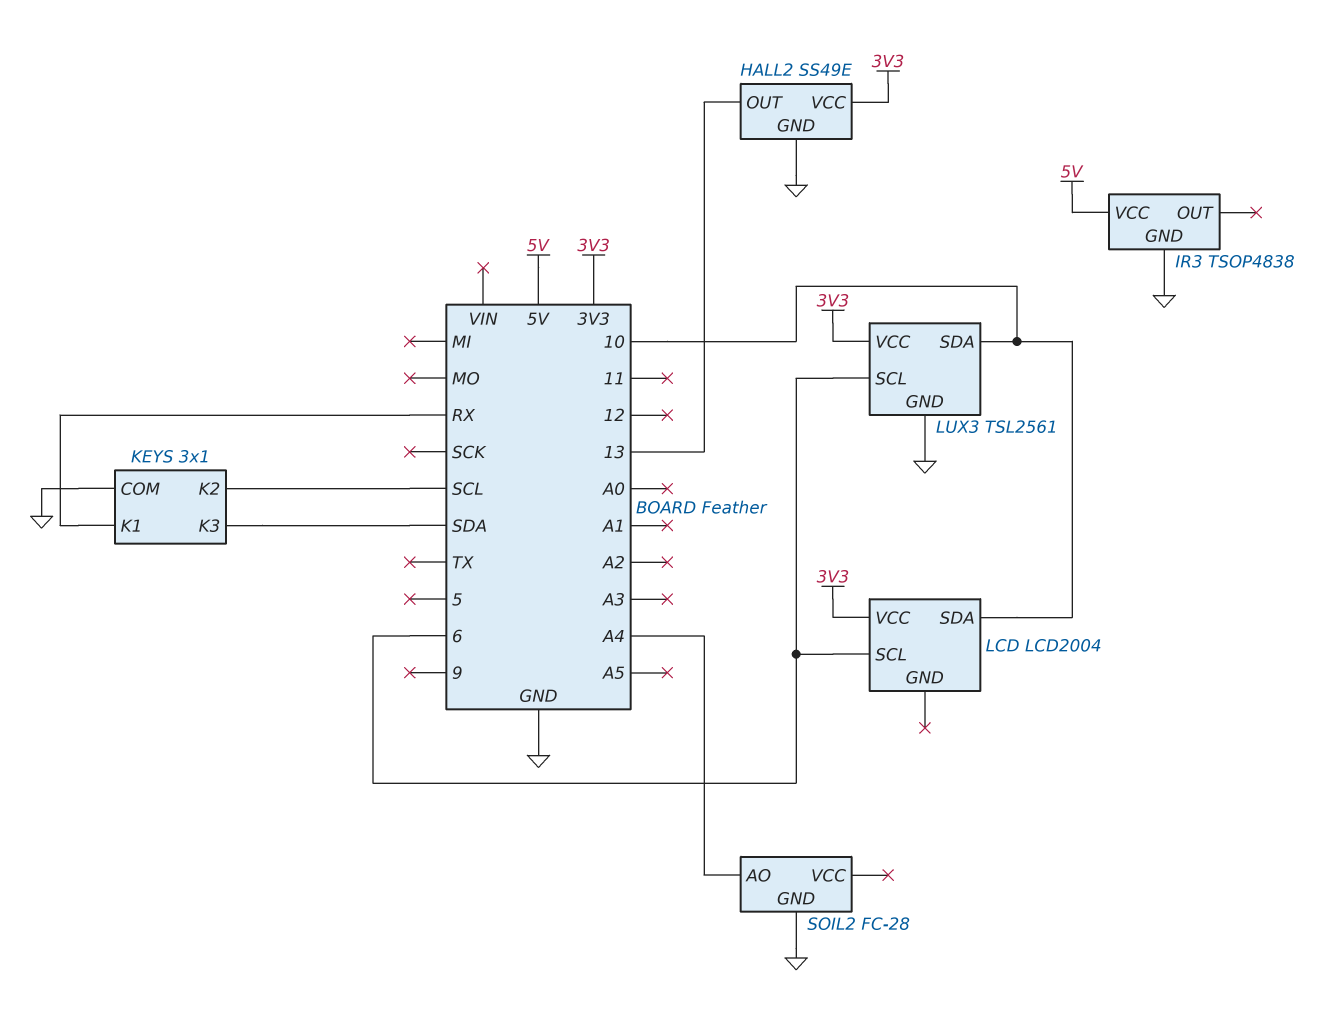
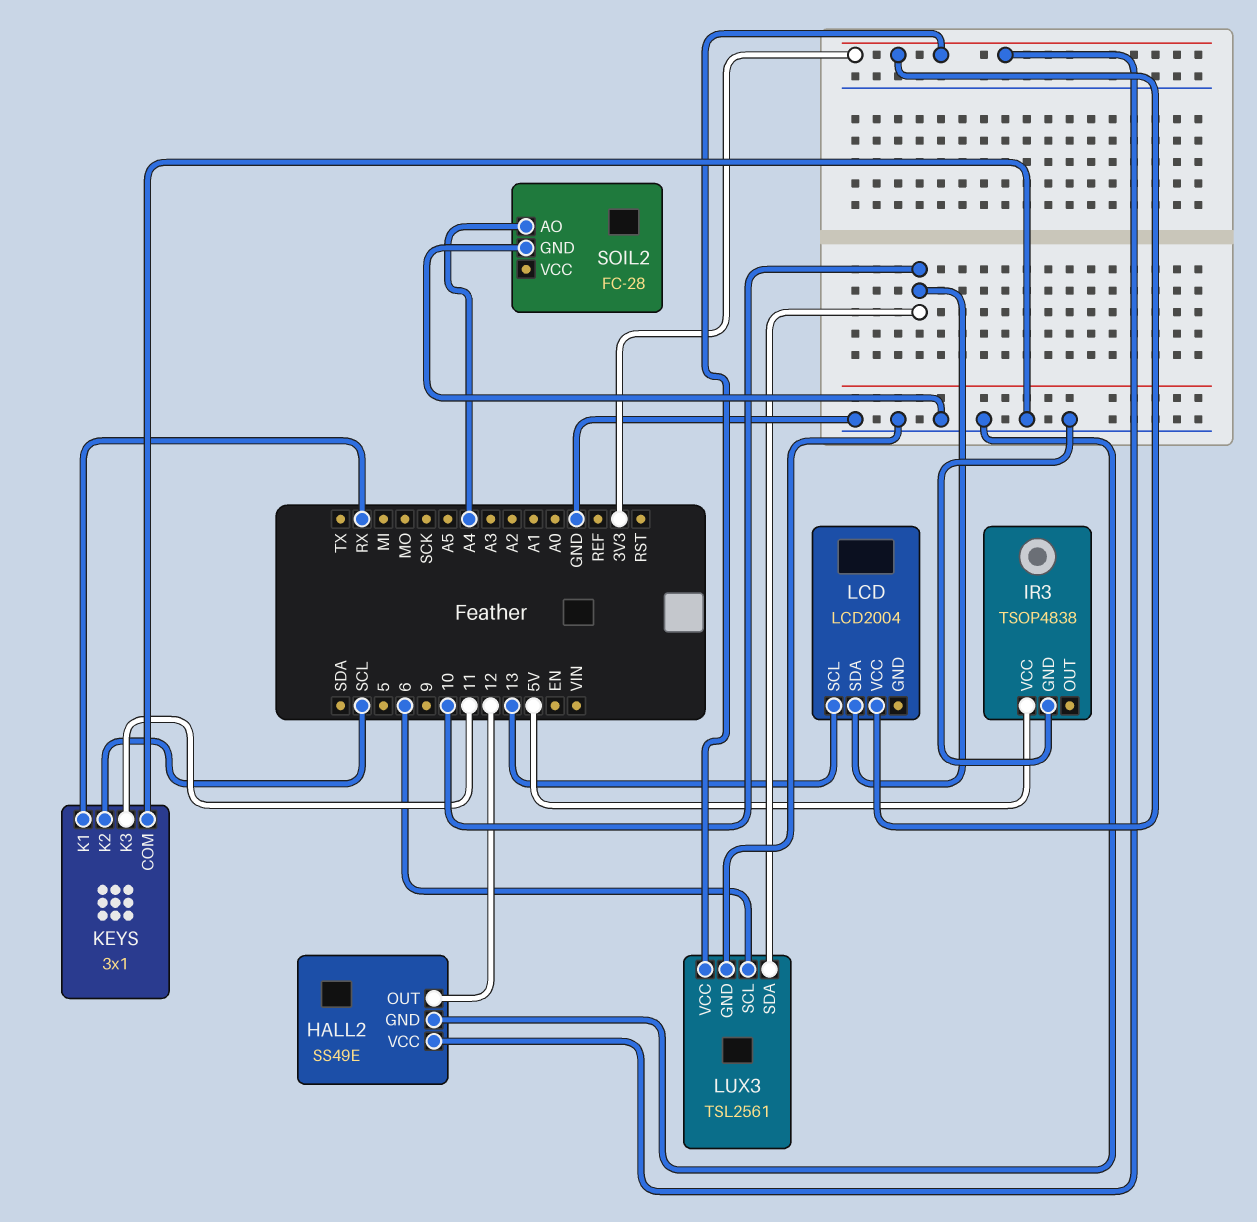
HALL2 pin OUT: 13 -> 12
KEYS pin K3: SDA -> 11
LCD pin SCL: 6 -> 13

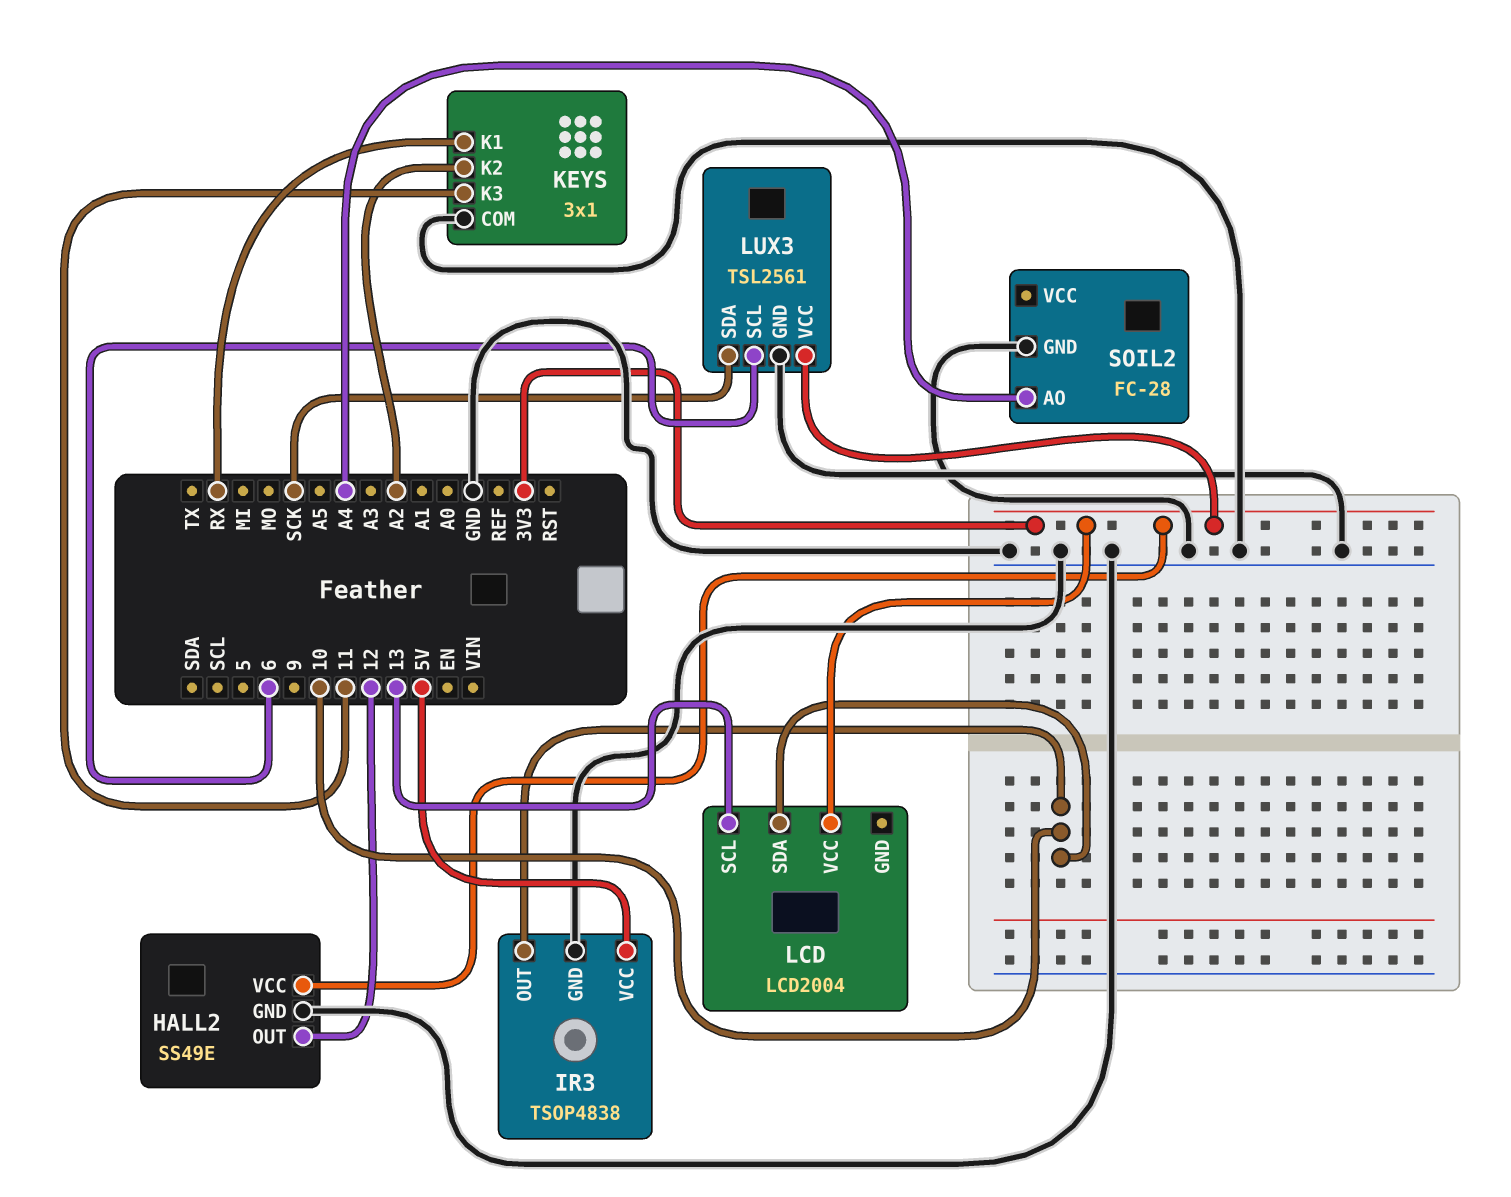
IR3 pin OUT: none -> 10
KEYS pin K2: SCL -> A2
LUX3 pin SDA: 10 -> SCK

